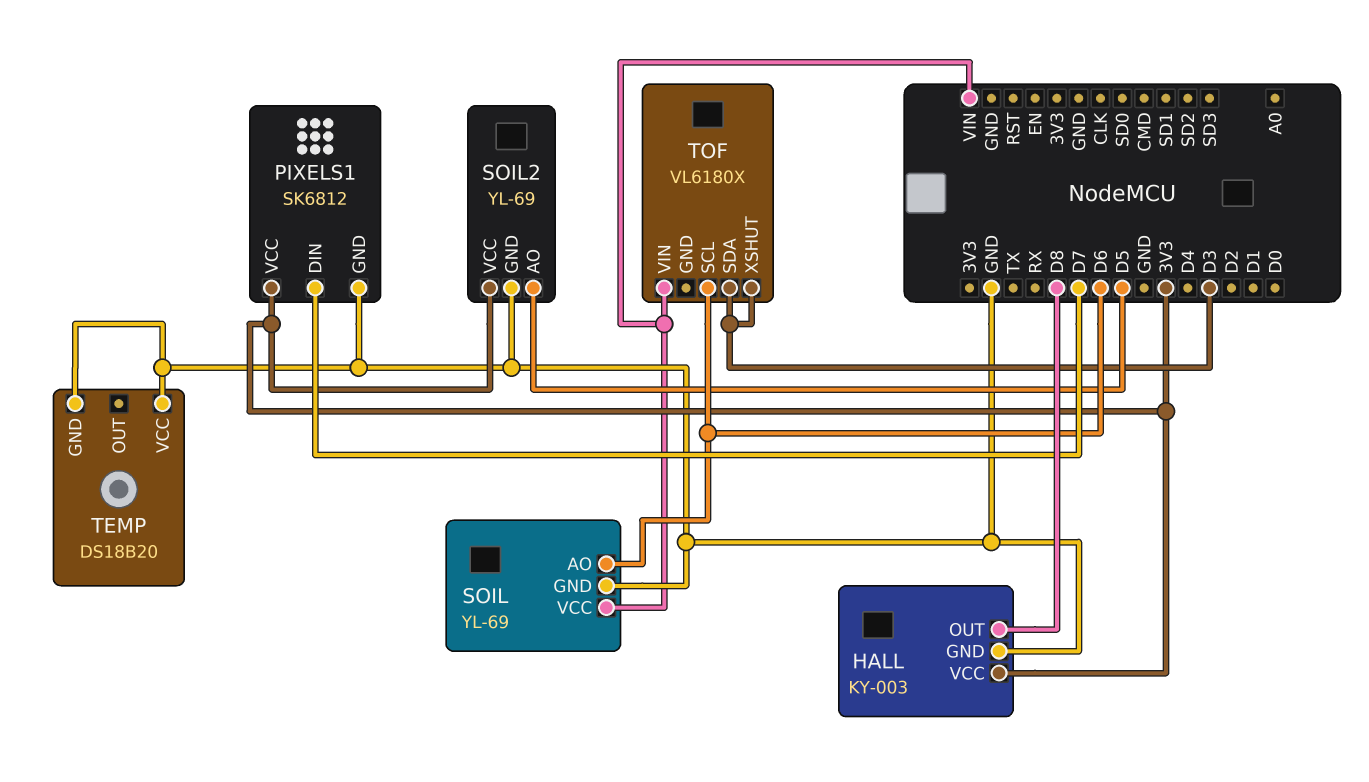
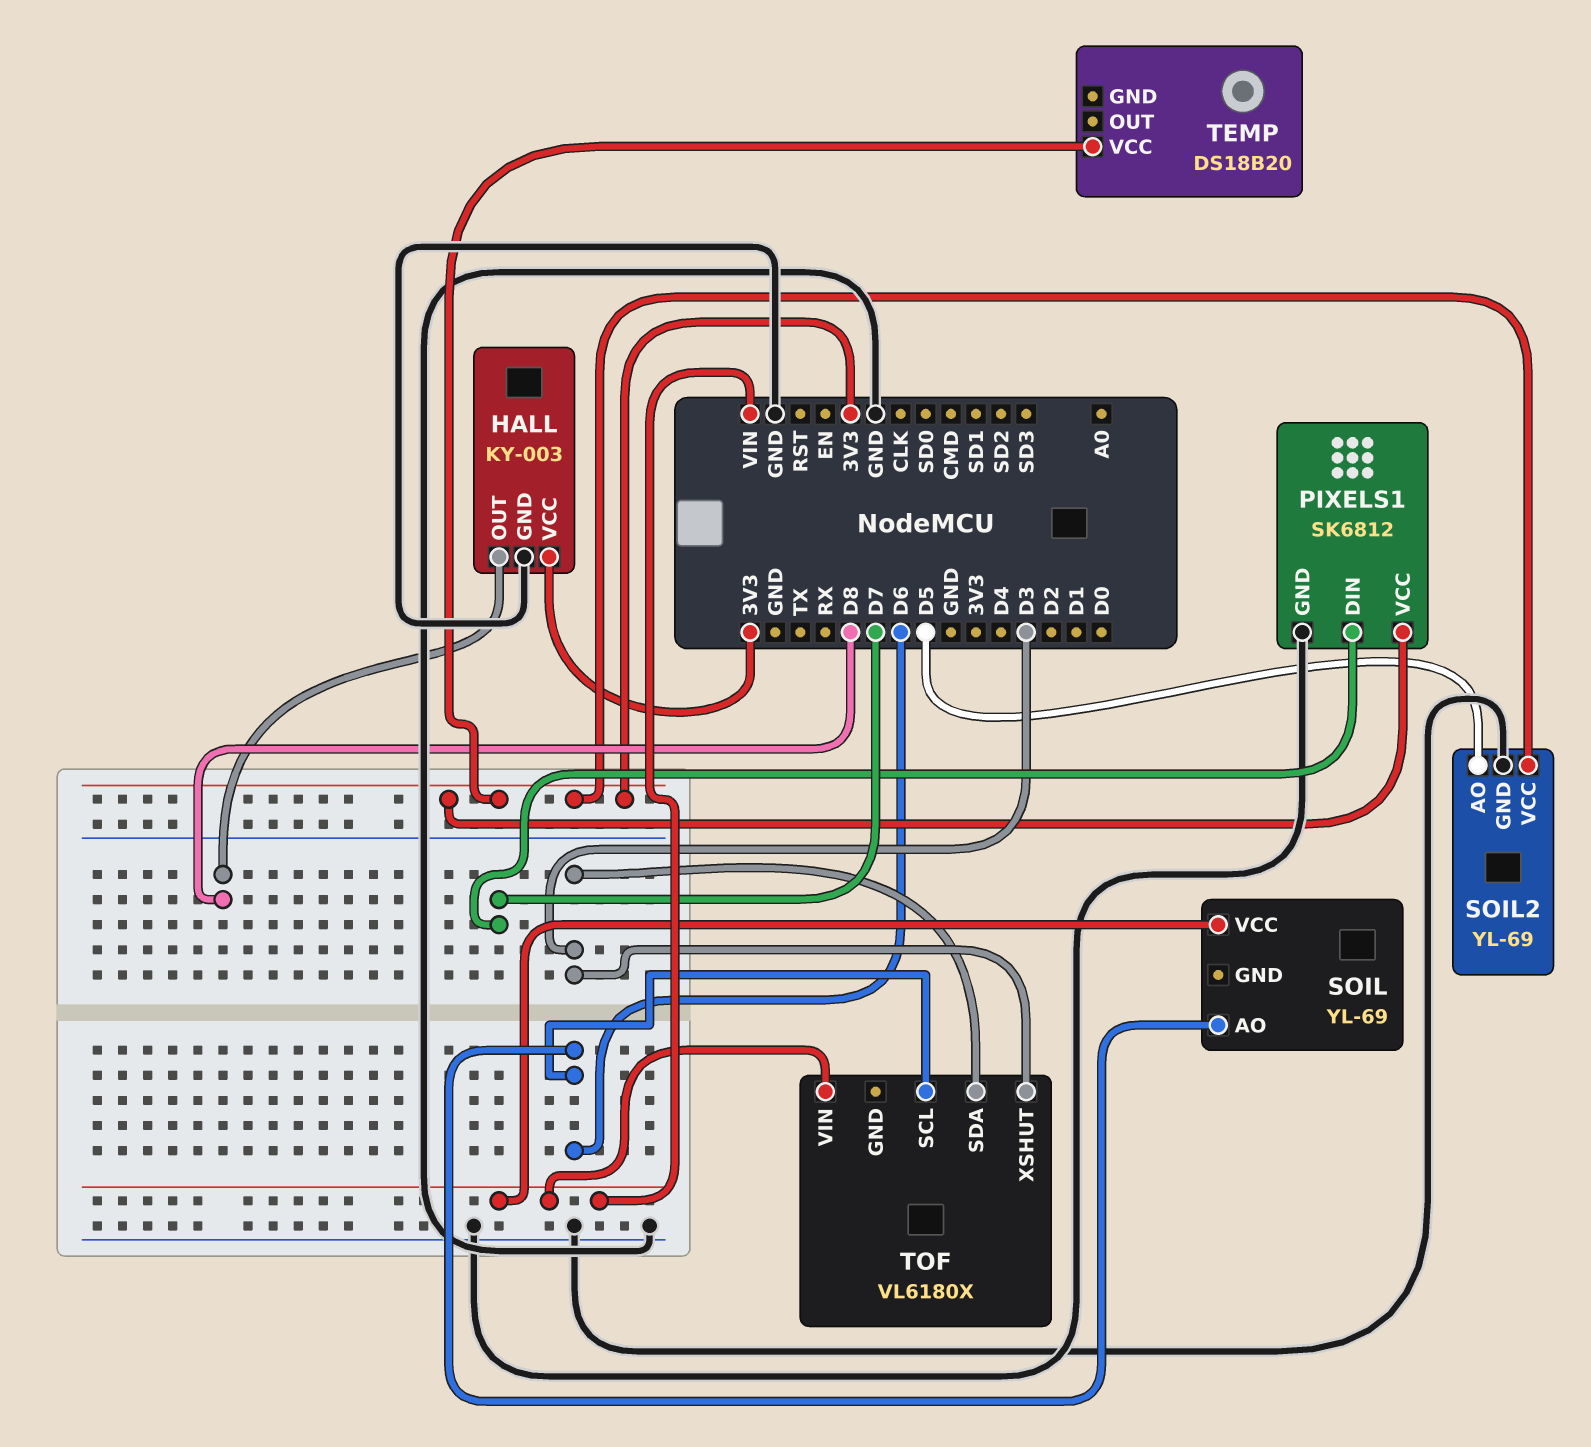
SOIL pin GND: GND -> none
TEMP pin GND: GND -> none
TEMP pin VCC: GND -> 3V3

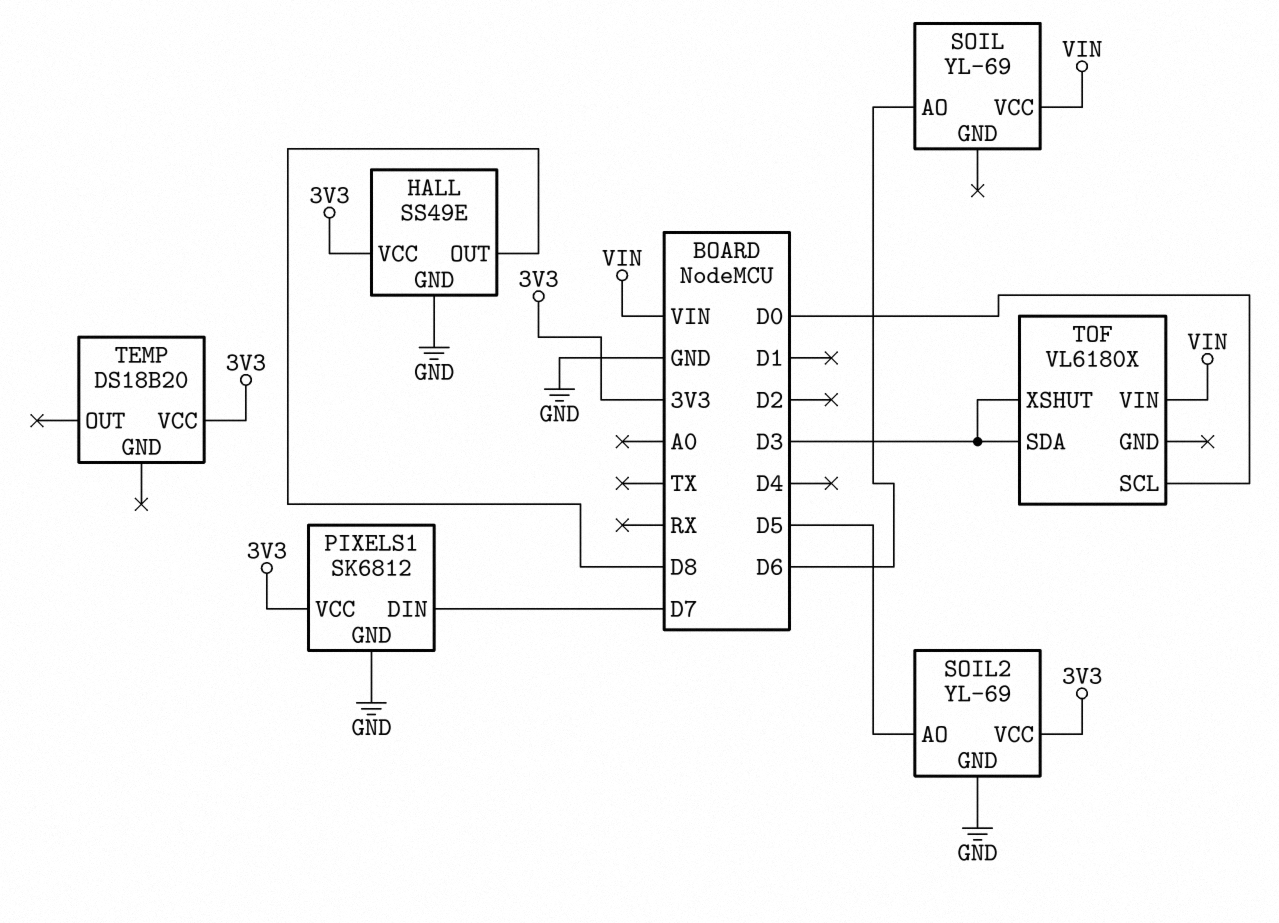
HALL: KY-003 -> SS49E
TOF pin SCL: D6 -> D0

